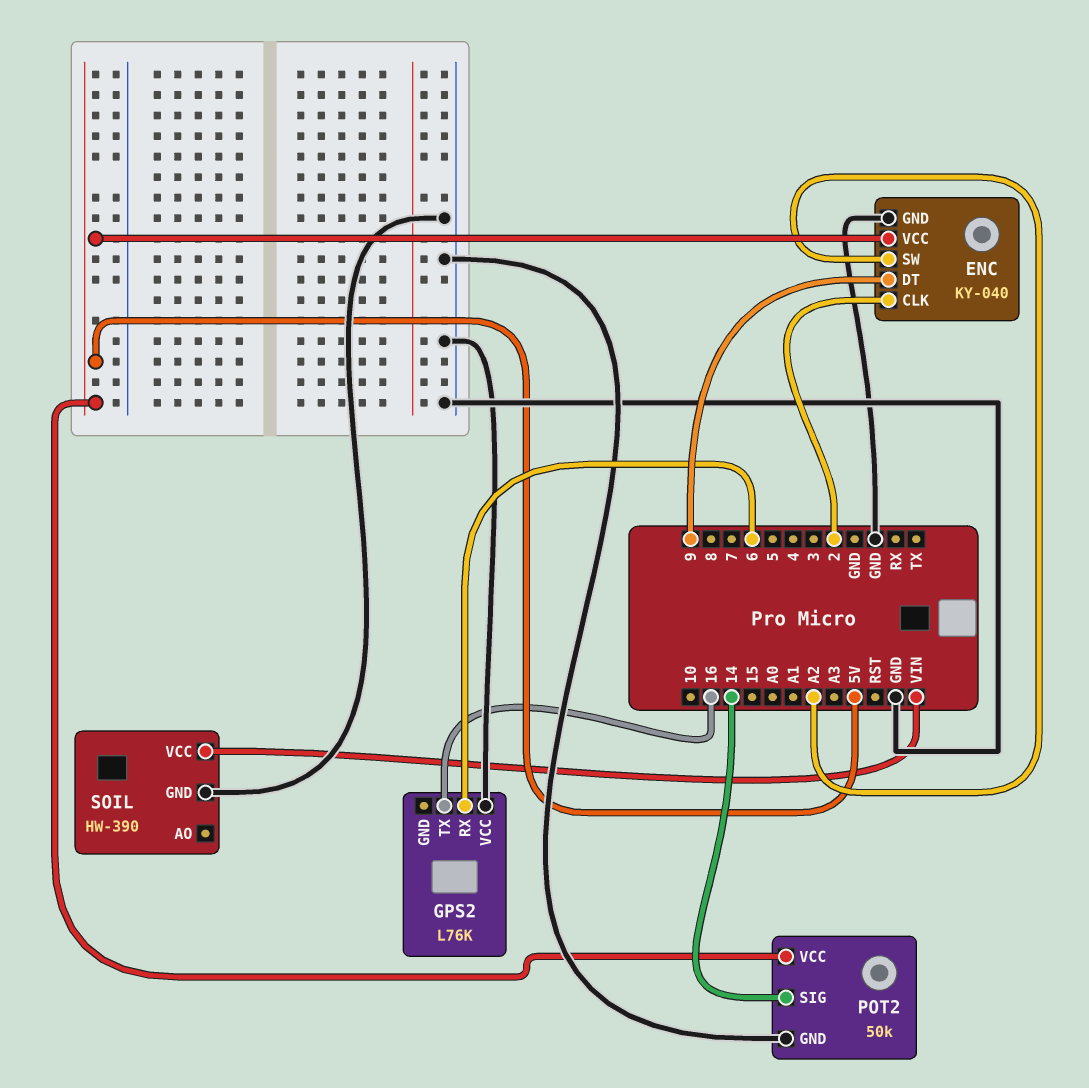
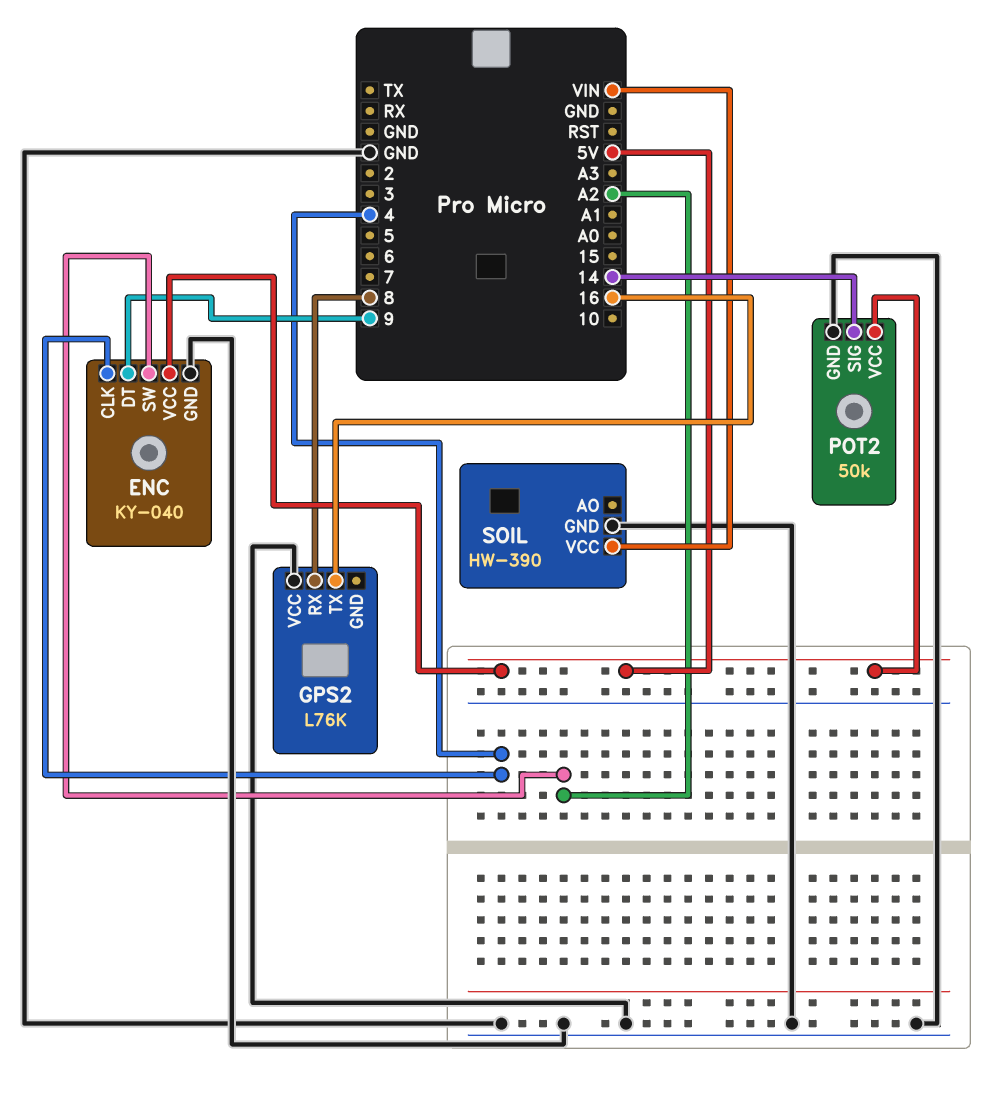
ENC pin CLK: 2 -> 4
GPS2 pin RX: 6 -> 8

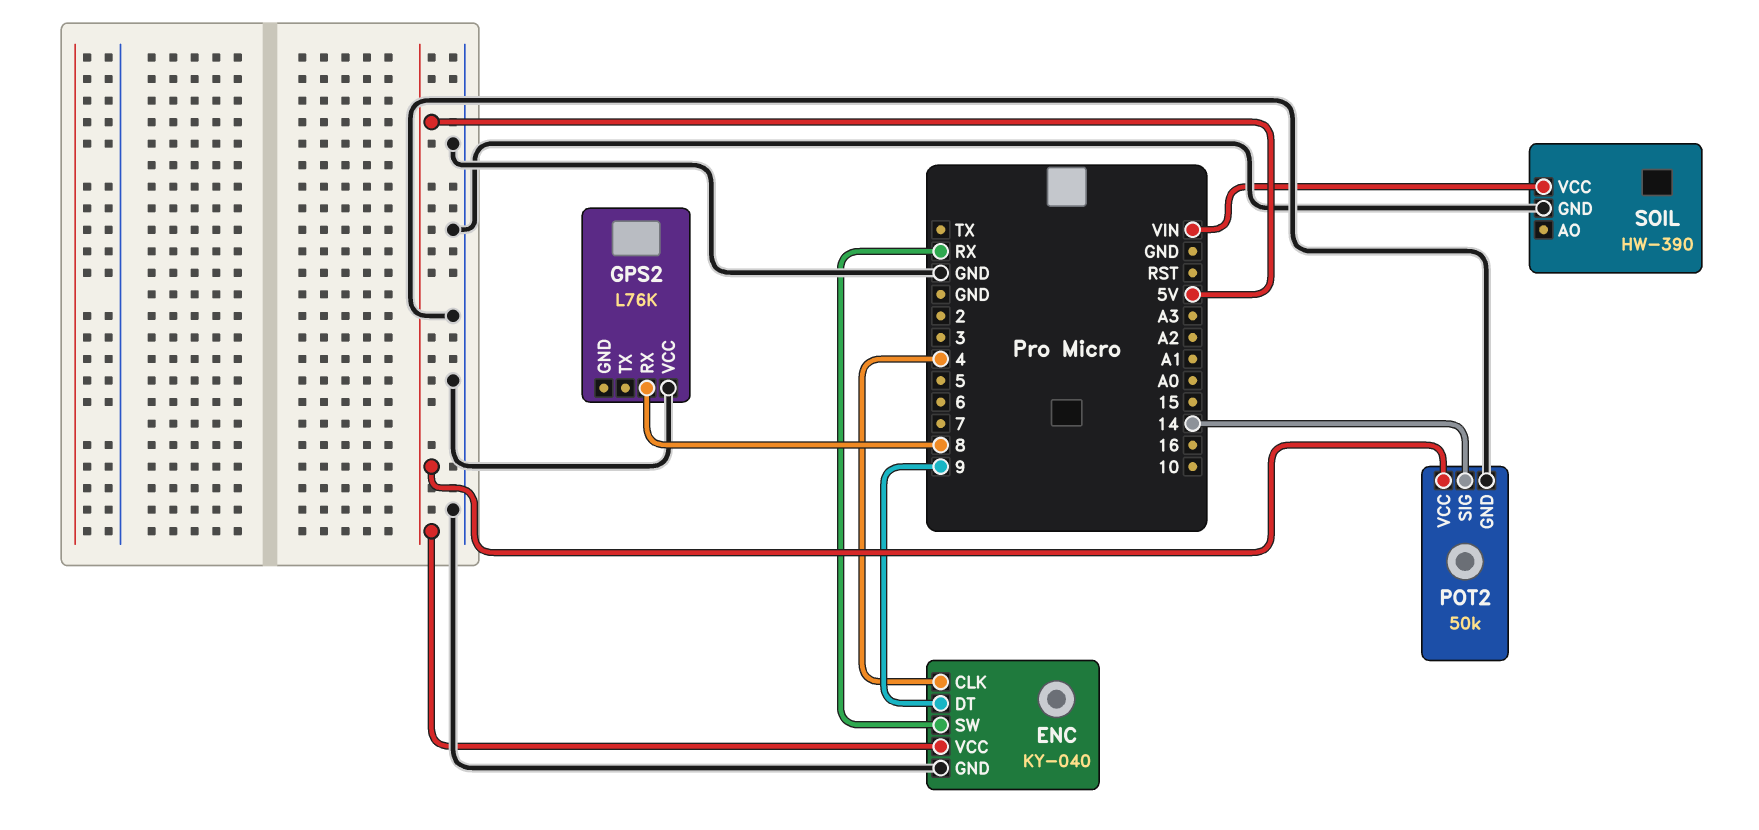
ENC pin SW: A2 -> RX
GPS2 pin TX: 16 -> none

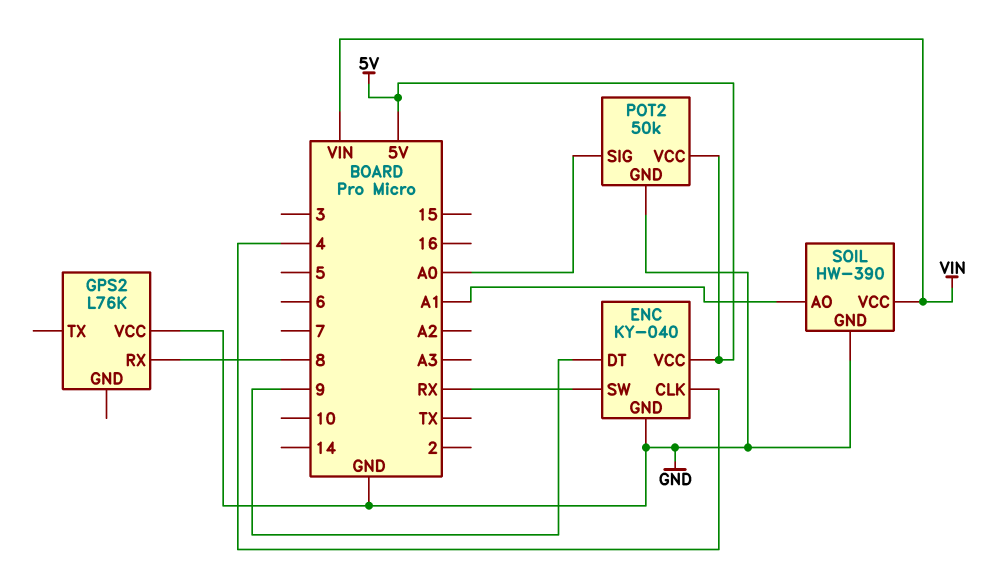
POT2 pin SIG: 14 -> A0
SOIL pin AO: none -> A1

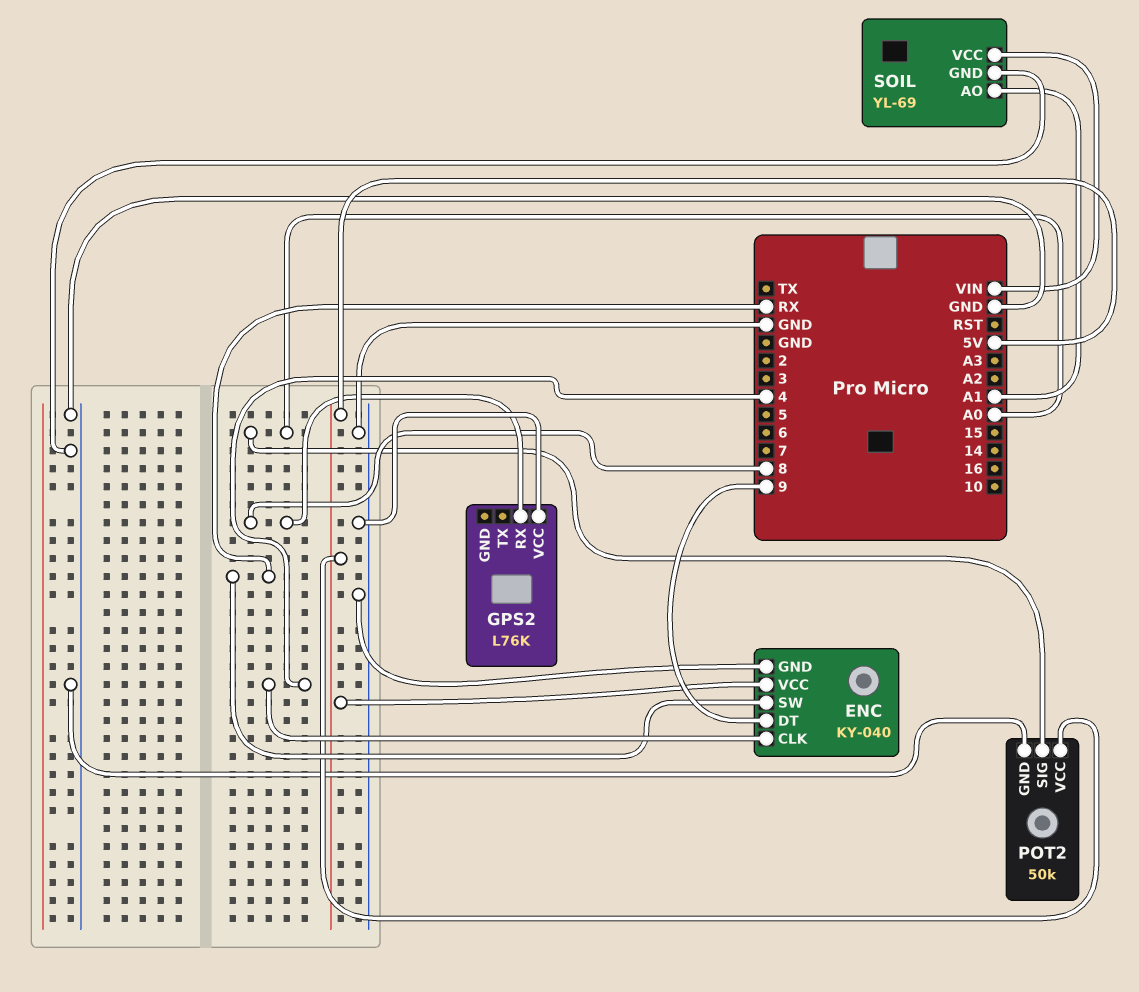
SOIL: HW-390 -> YL-69

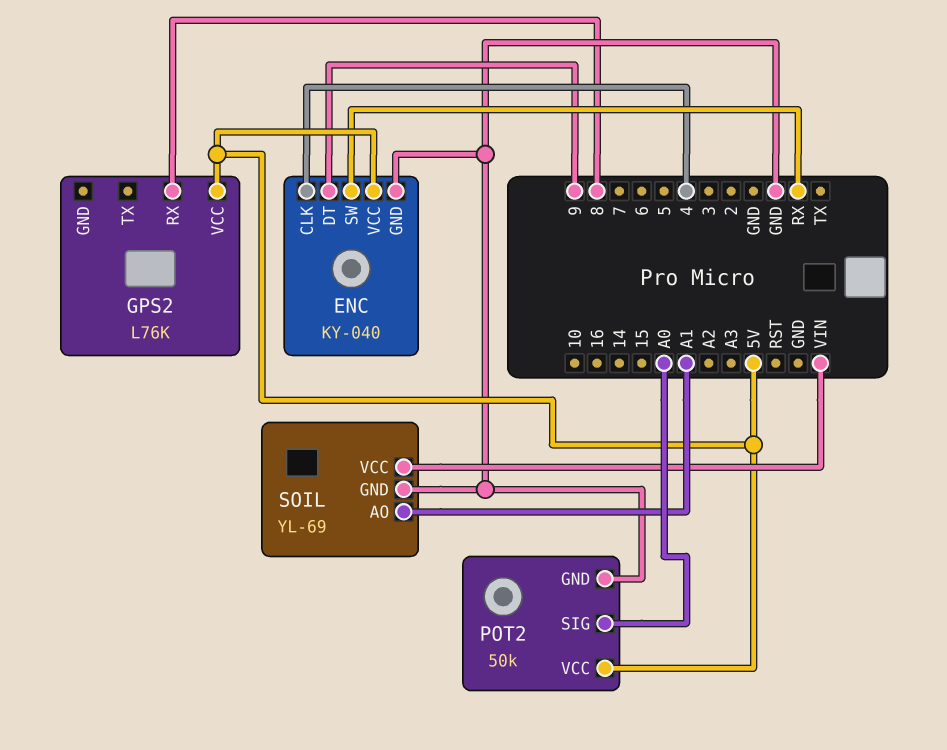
GPS2 pin VCC: GND -> 5V

